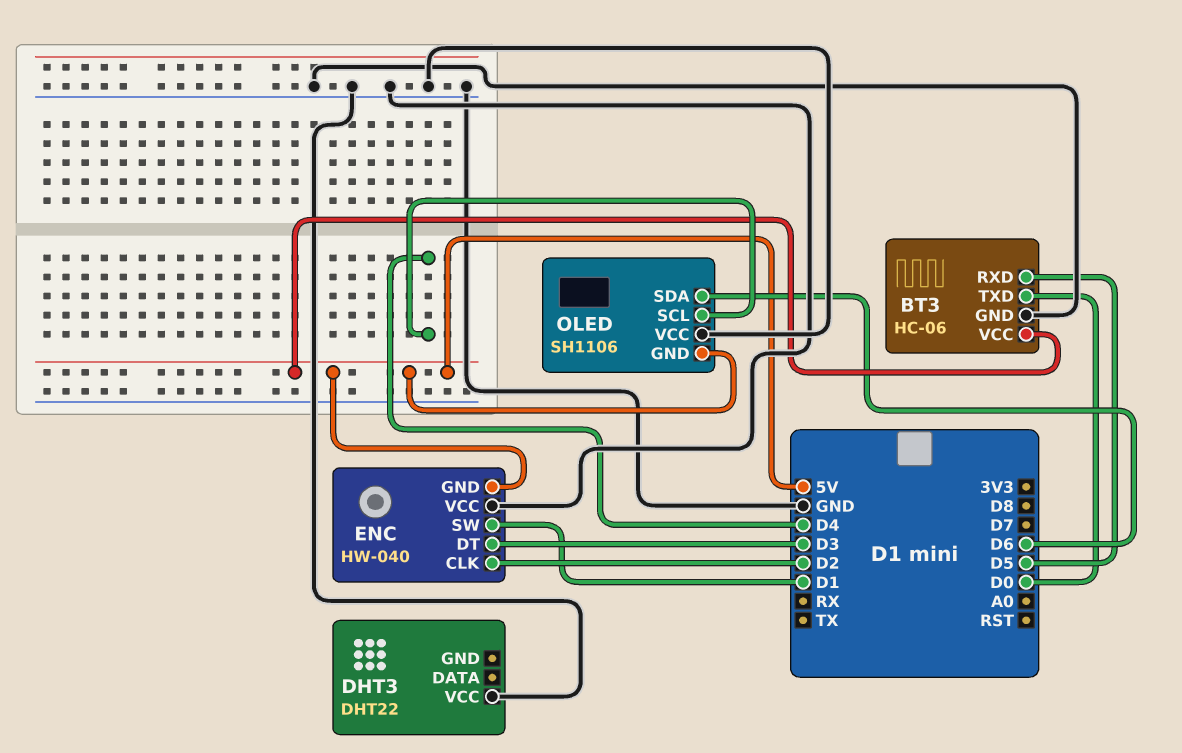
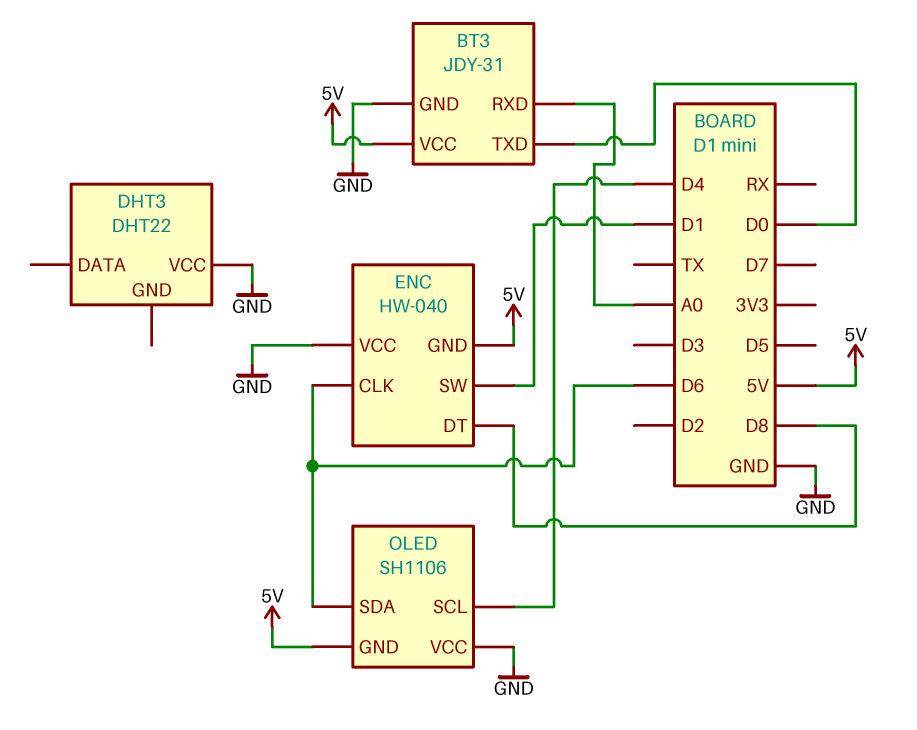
BT3: HC-06 -> JDY-31
BT3 pin RXD: D5 -> A0
ENC pin CLK: D2 -> D6
ENC pin DT: D3 -> D8

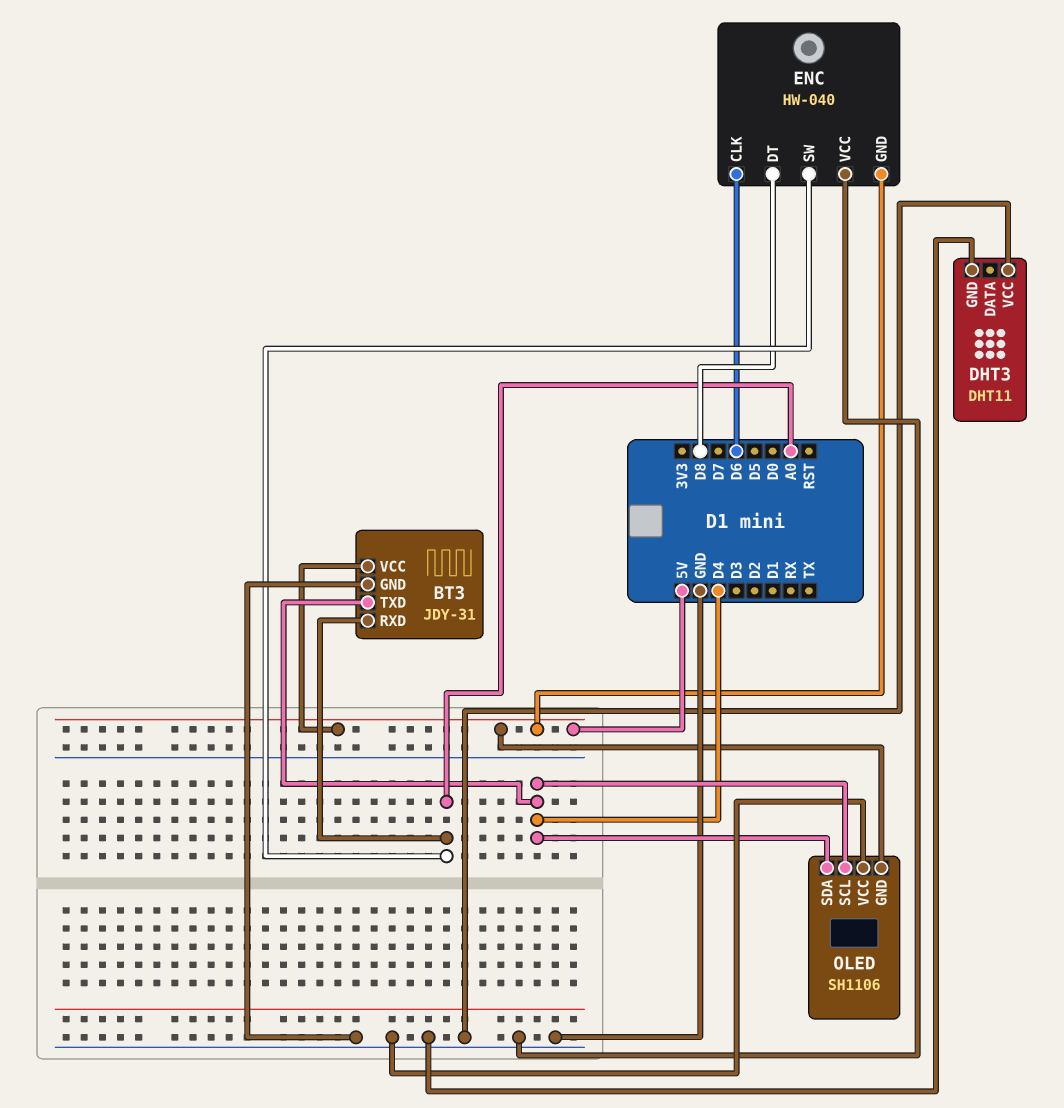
BT3 pin TXD: D0 -> D4
DHT3: DHT22 -> DHT11
DHT3 pin GND: none -> GND
ENC pin SW: D1 -> A0
OLED pin SDA: D6 -> D4

